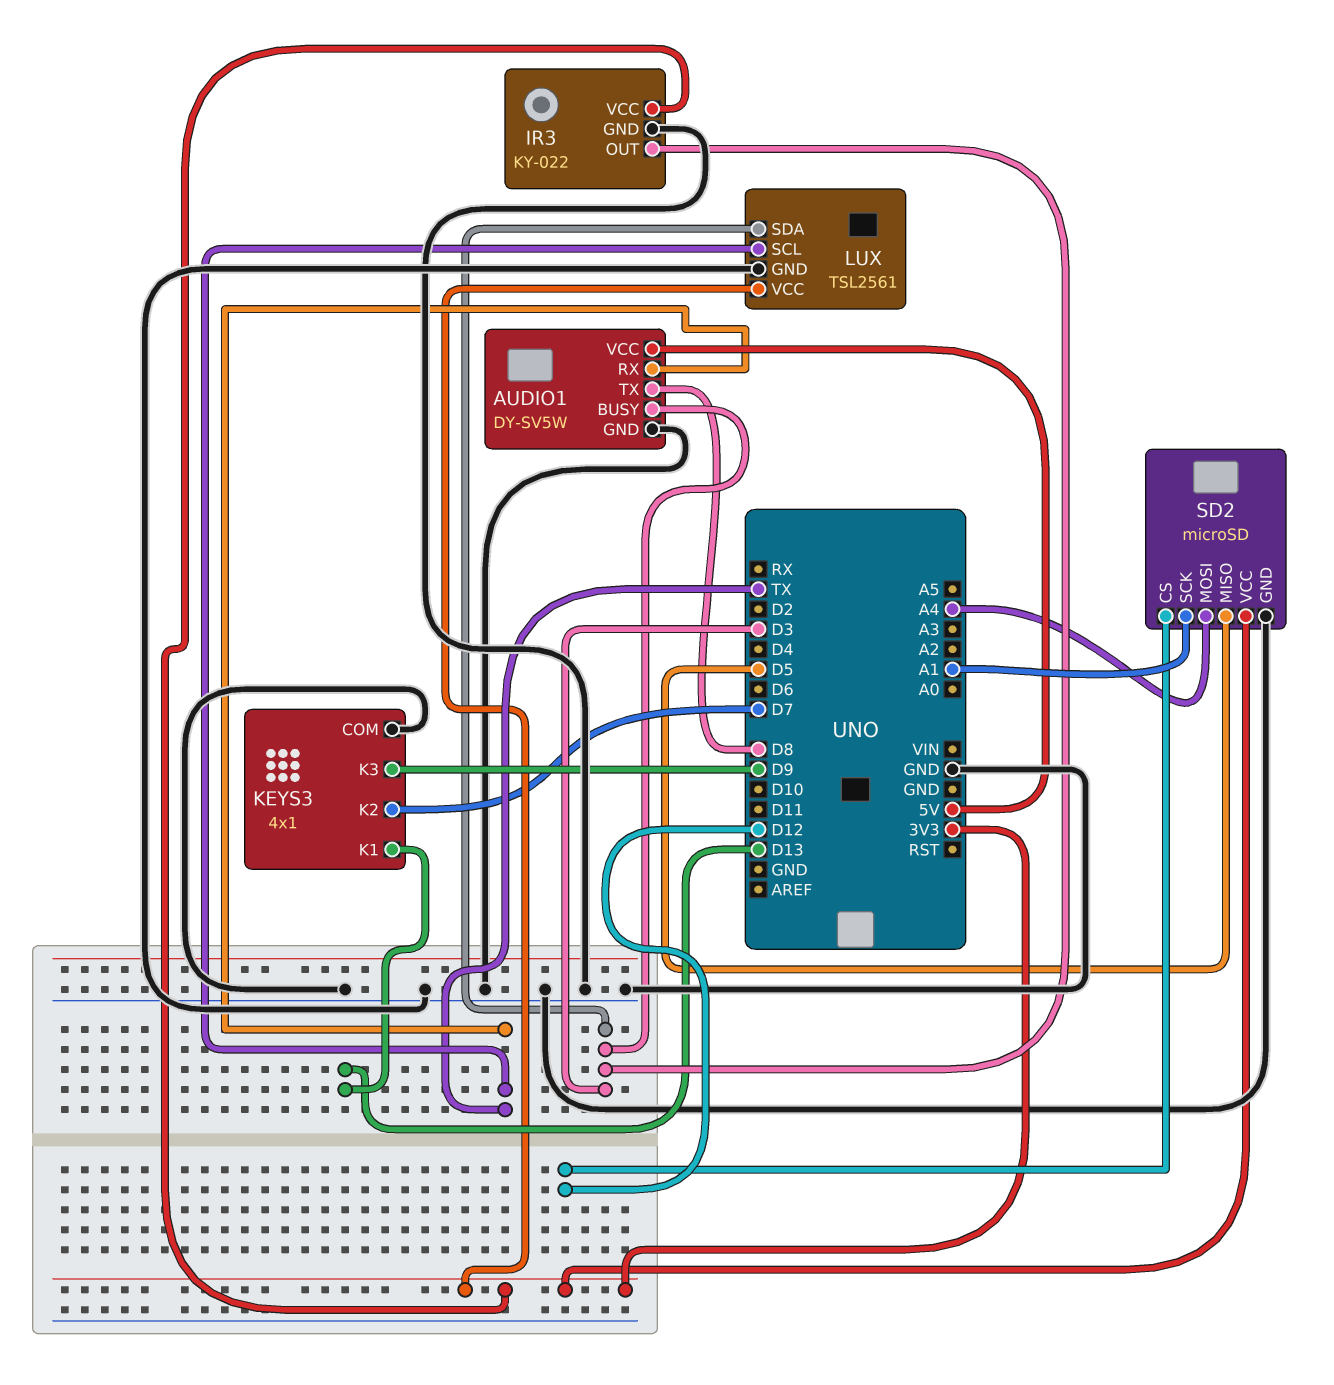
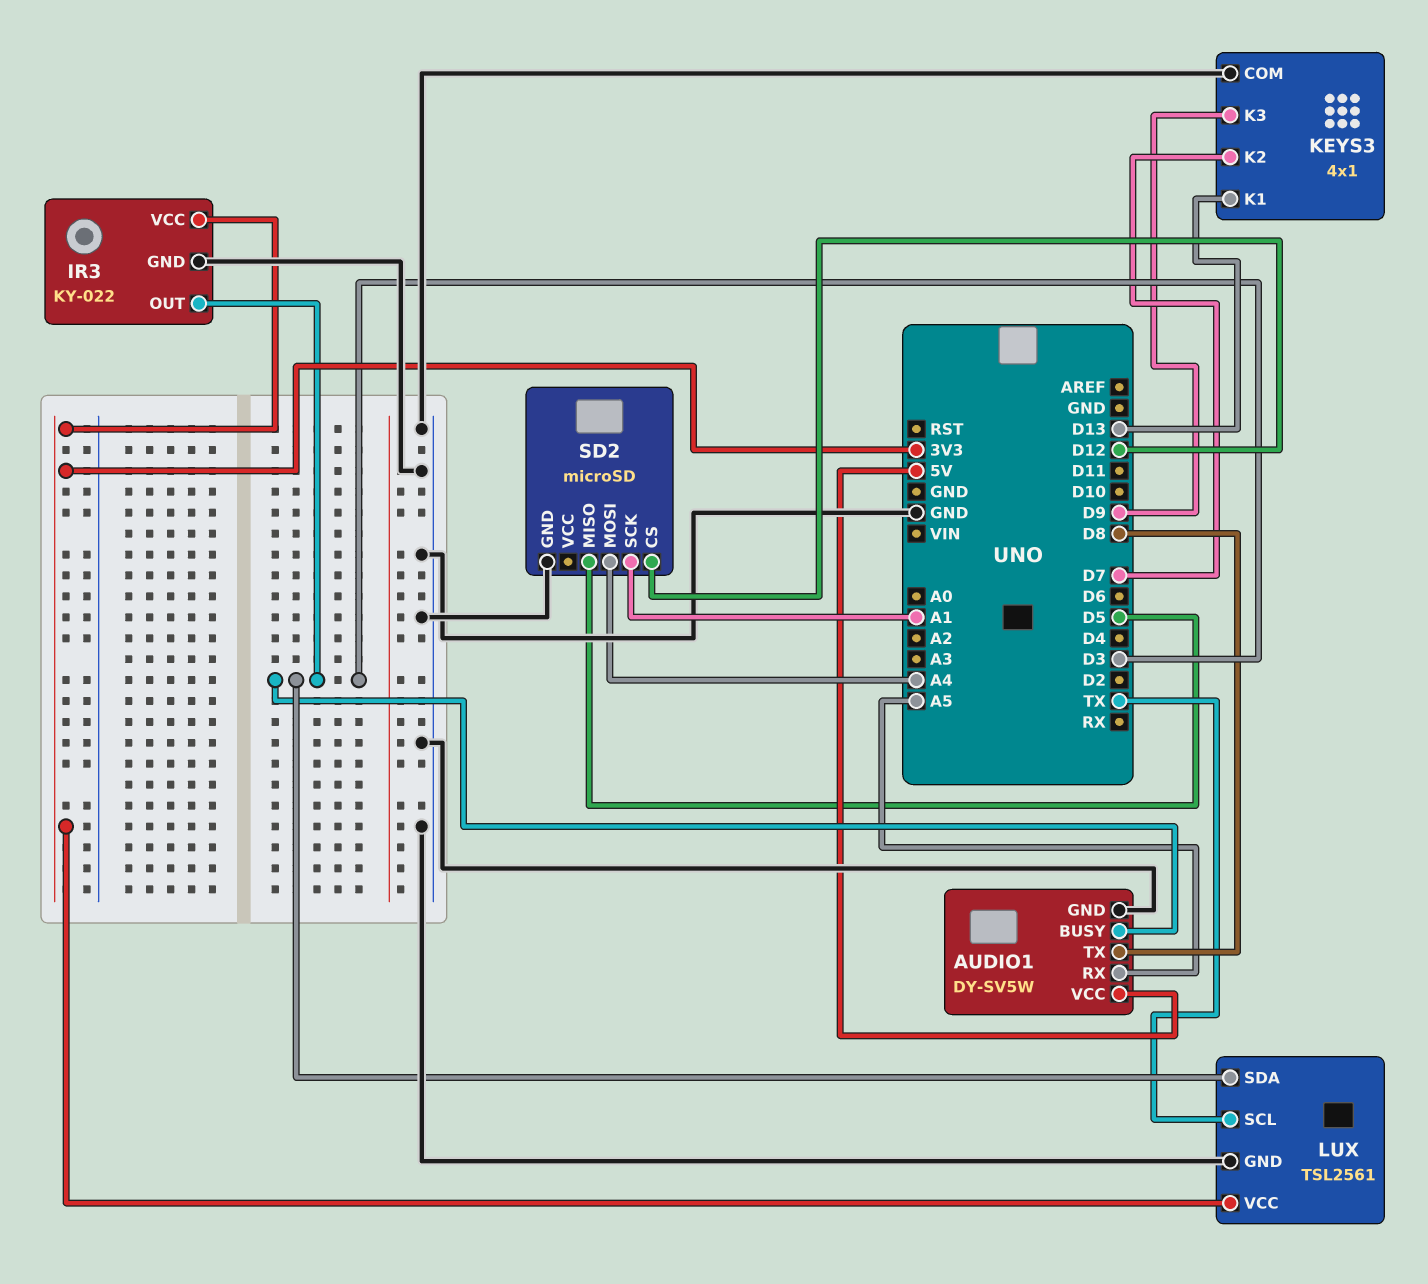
AUDIO1 pin RX: TX -> A5
SD2 pin VCC: 3V3 -> none

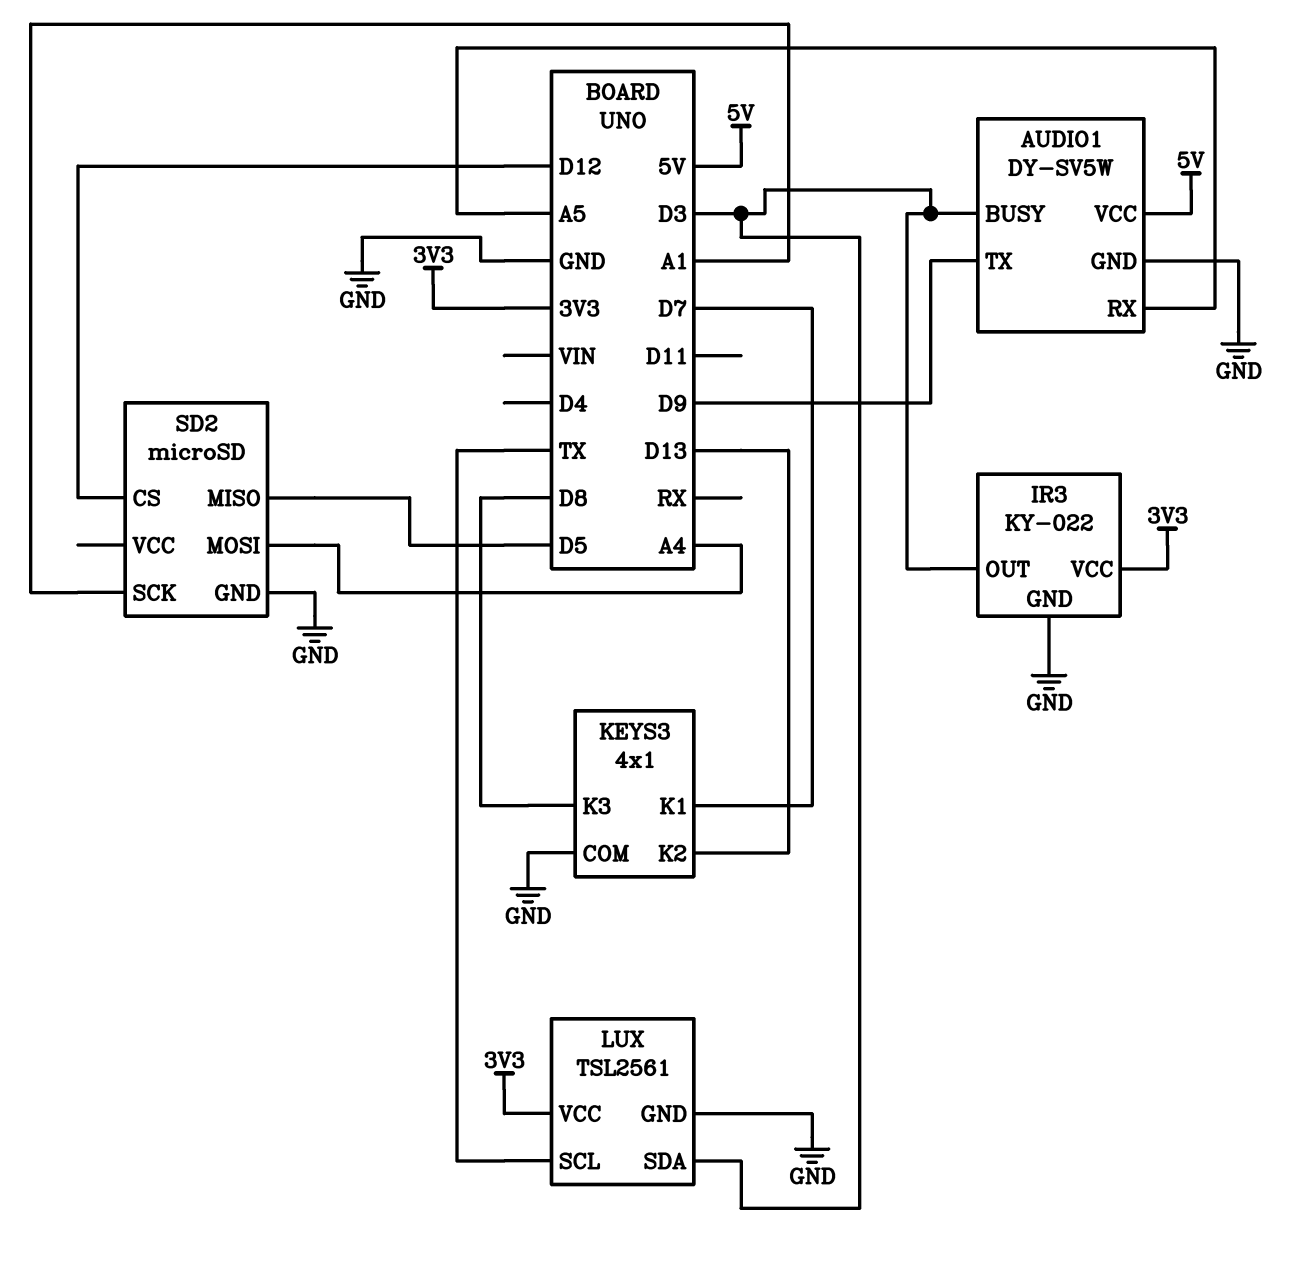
AUDIO1 pin TX: D8 -> D9
KEYS3 pin K1: D13 -> D7
KEYS3 pin K2: D7 -> D13
KEYS3 pin K3: D9 -> D8

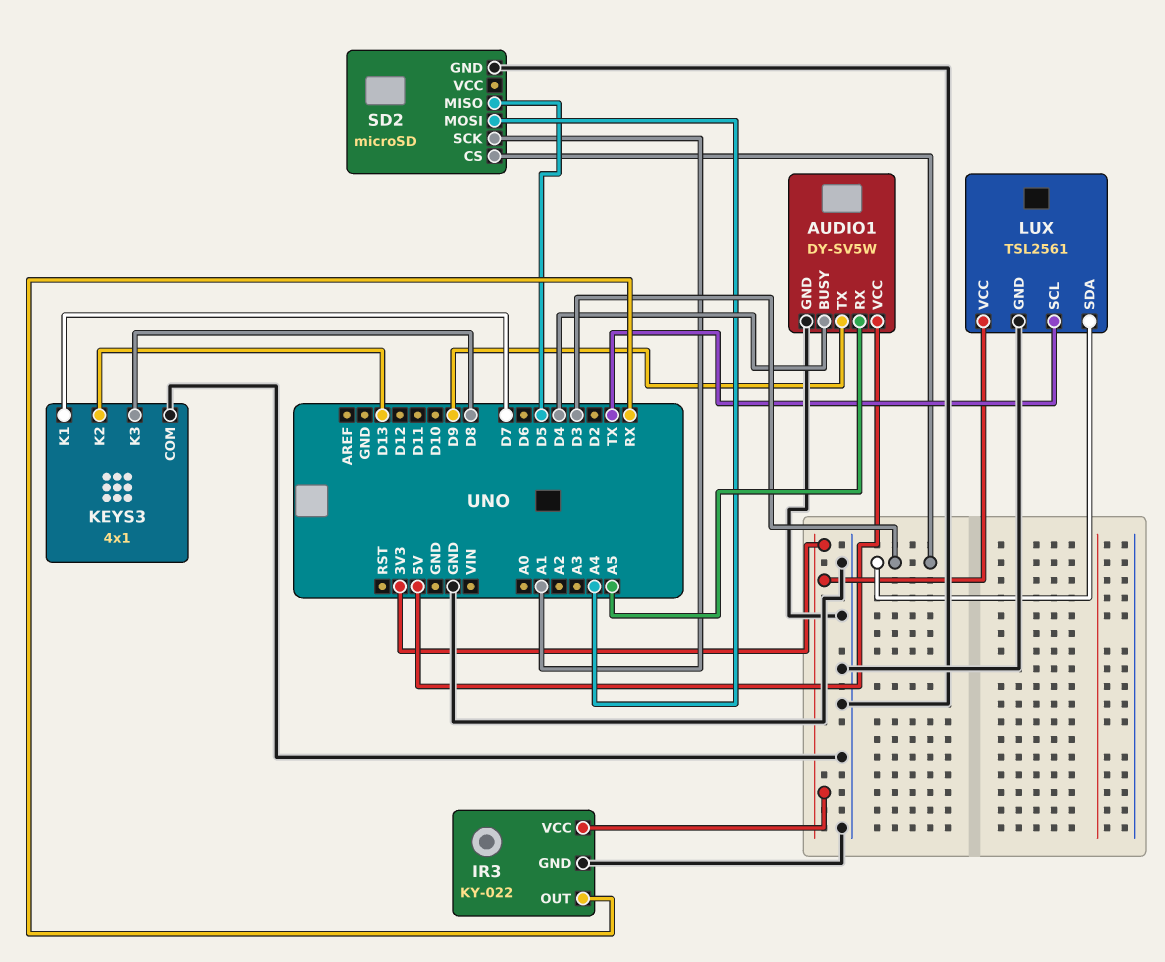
AUDIO1 pin BUSY: D3 -> D4
IR3 pin OUT: D3 -> RX
SD2 pin CS: D12 -> D3

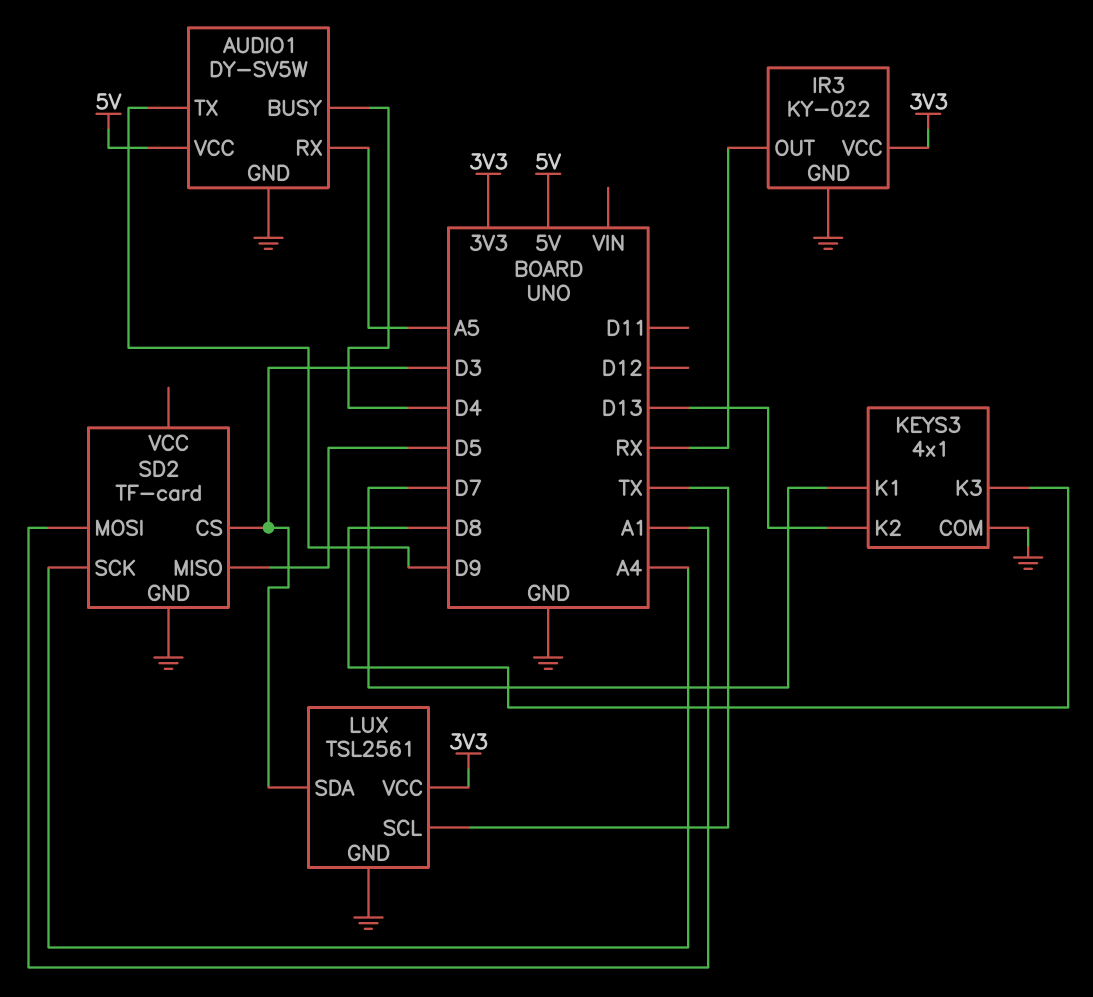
SD2: microSD -> TF-card
SD2 pin MOSI: A4 -> A1
SD2 pin SCK: A1 -> A4

